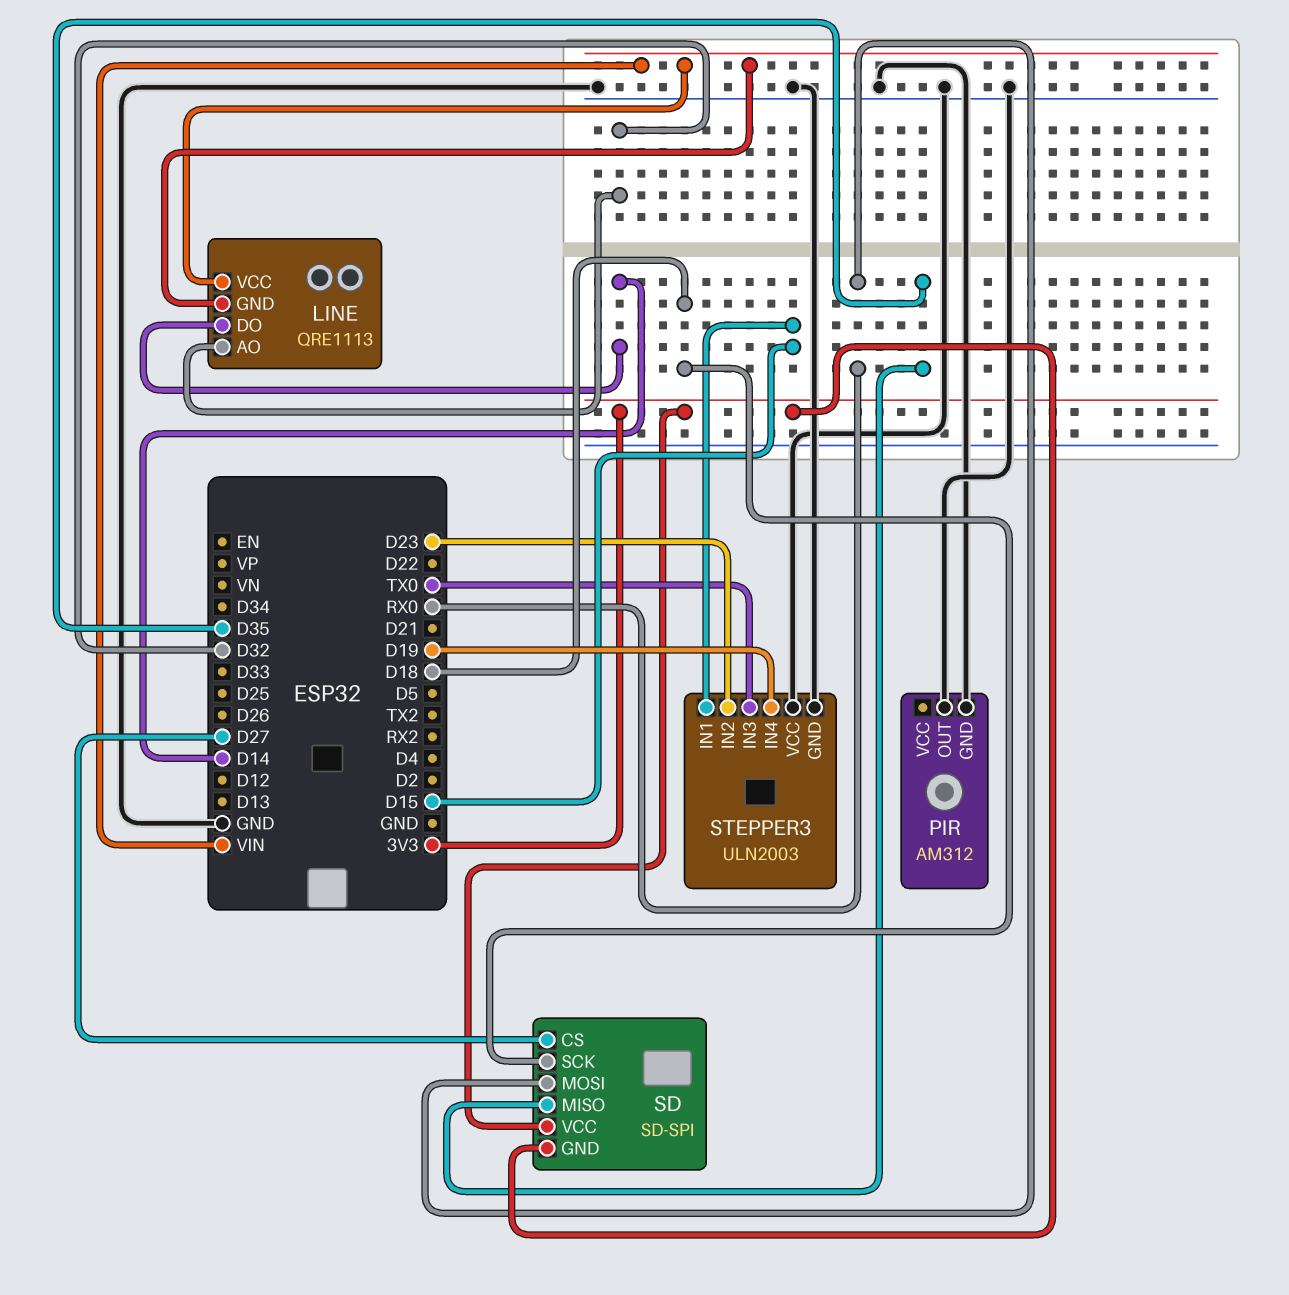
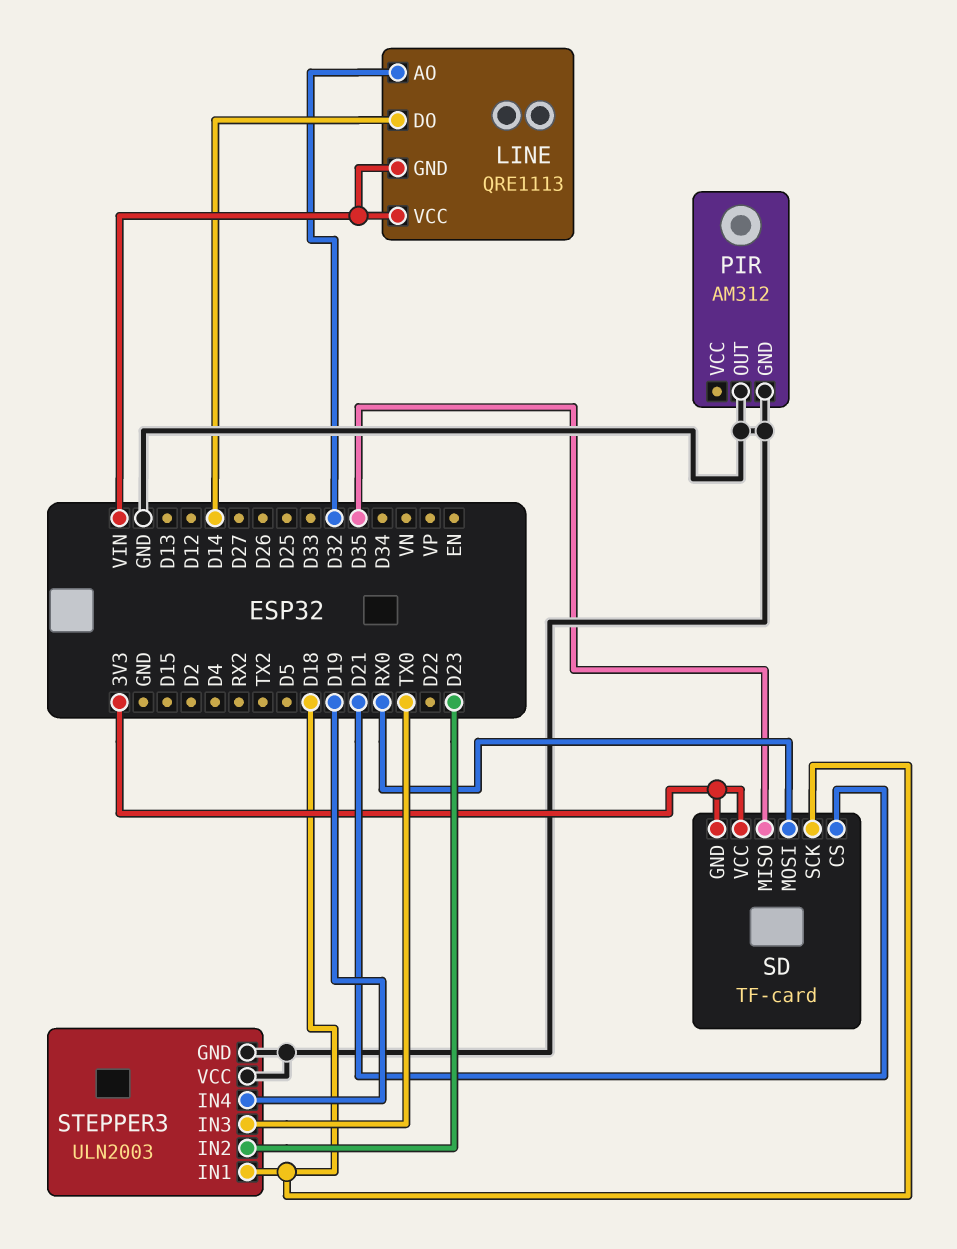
SD: SD-SPI -> TF-card
SD pin CS: D27 -> D21
STEPPER3 pin IN1: D15 -> D18

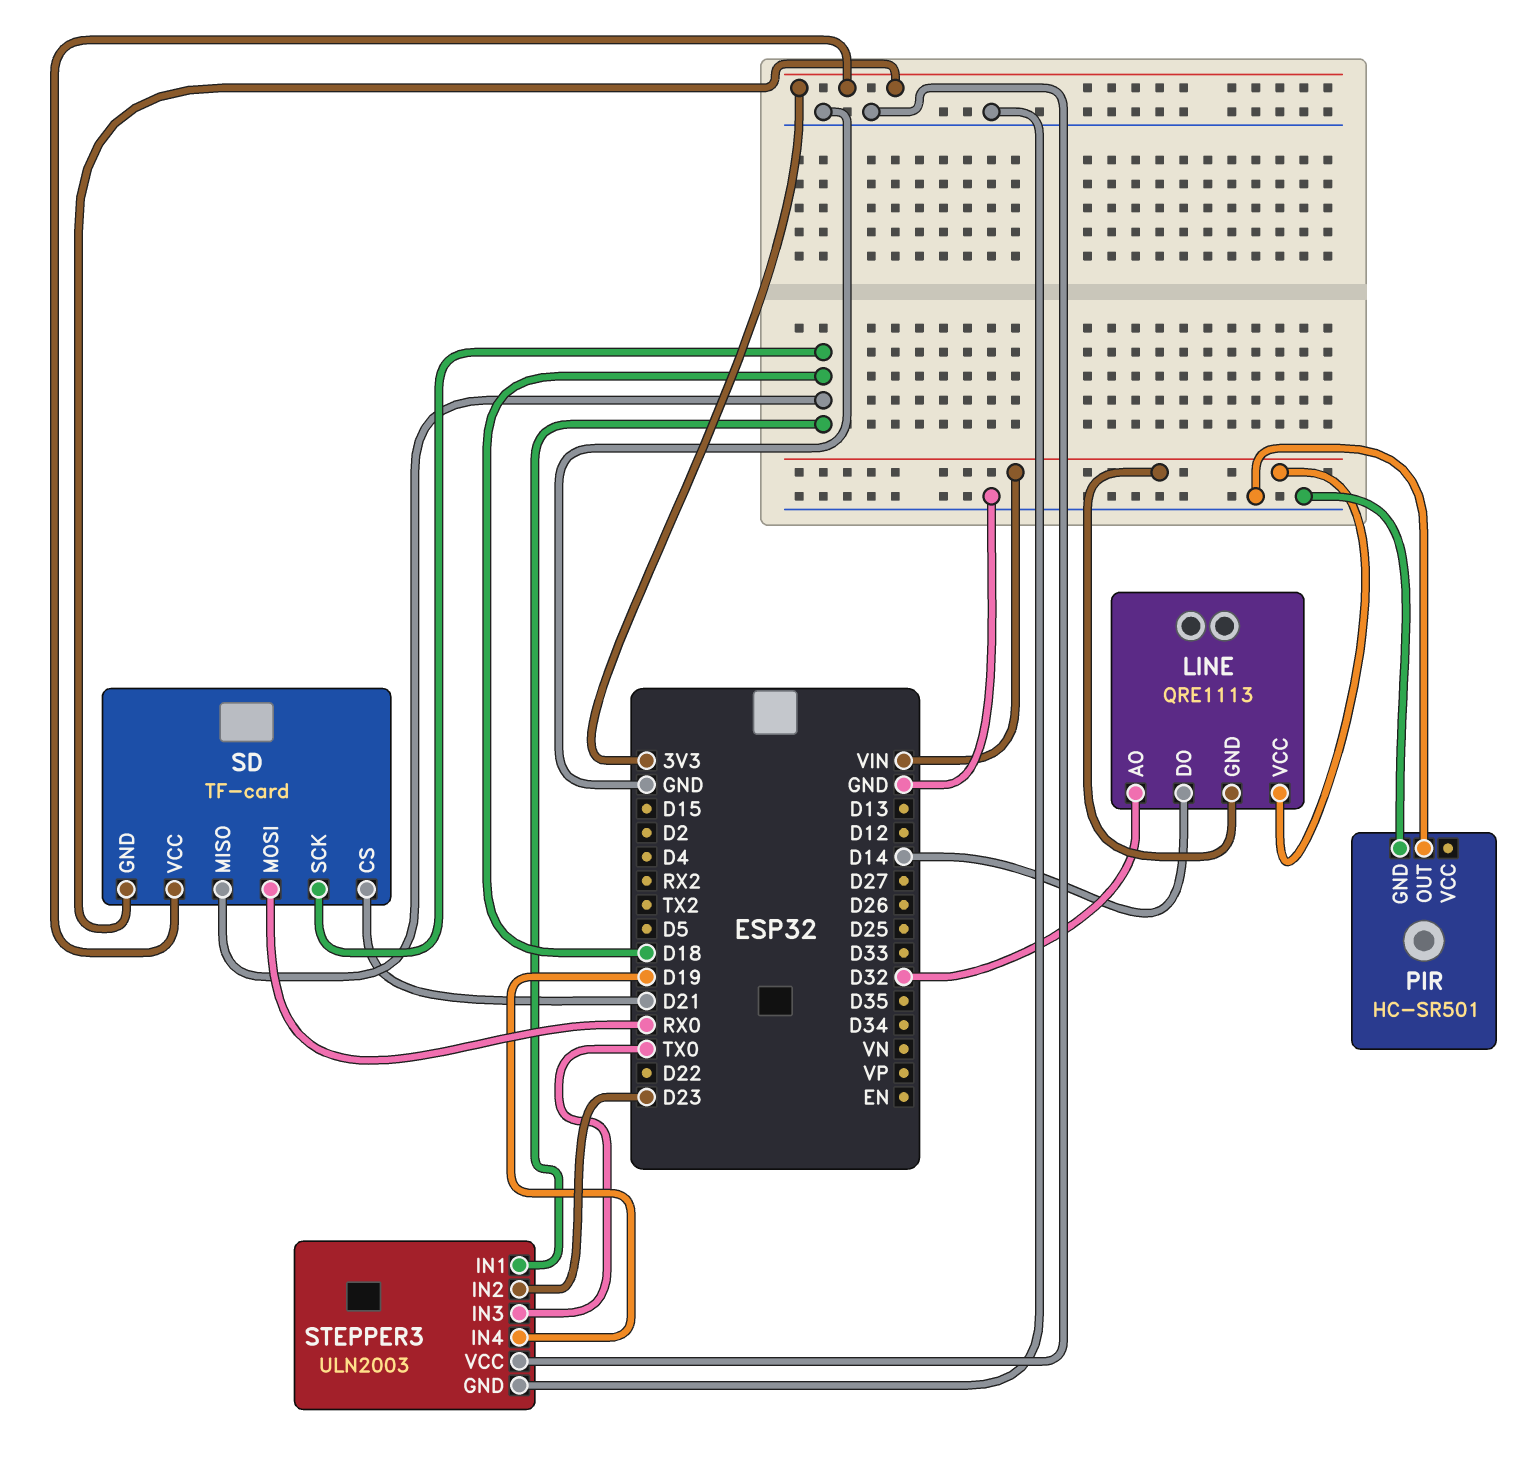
PIR: AM312 -> HC-SR501
SD pin MISO: D35 -> D18

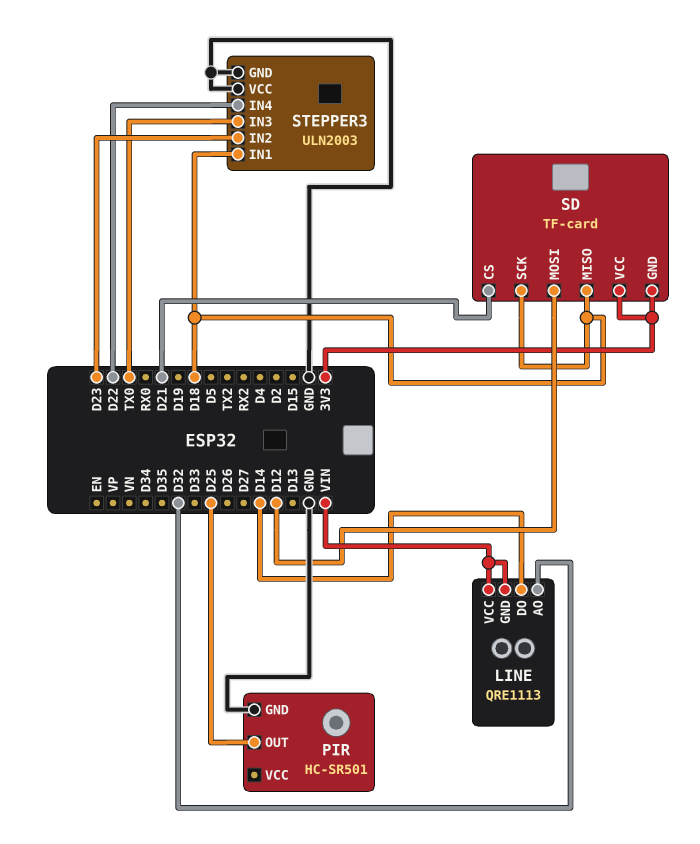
PIR pin OUT: GND -> D25
SD pin MOSI: RX0 -> D12
STEPPER3 pin IN4: D19 -> D22

